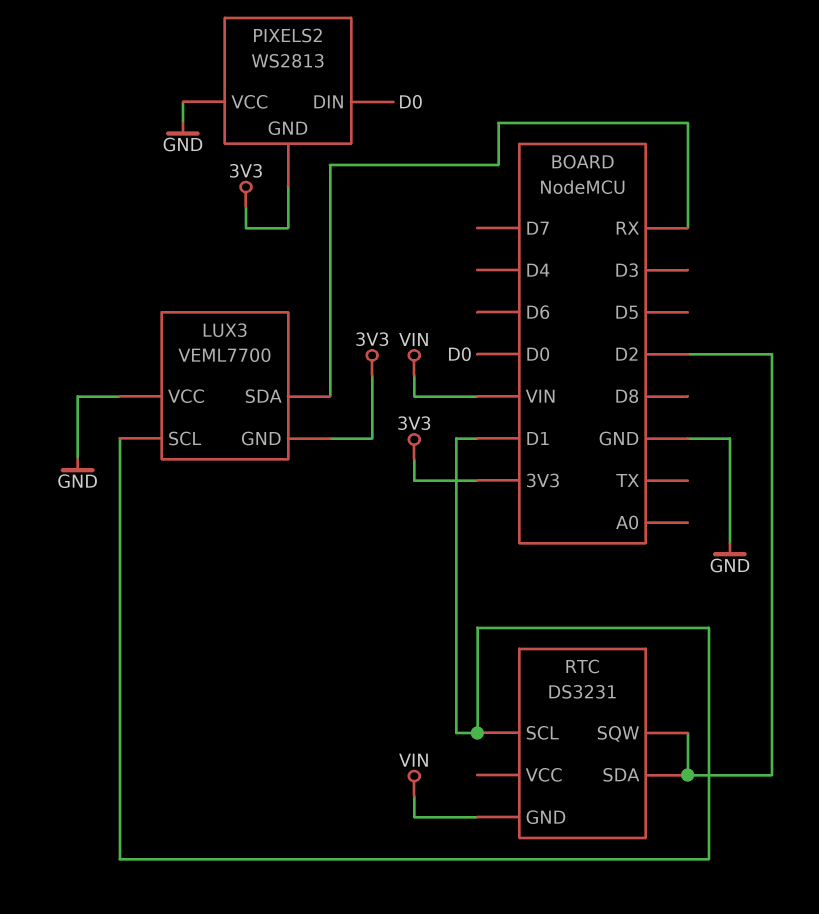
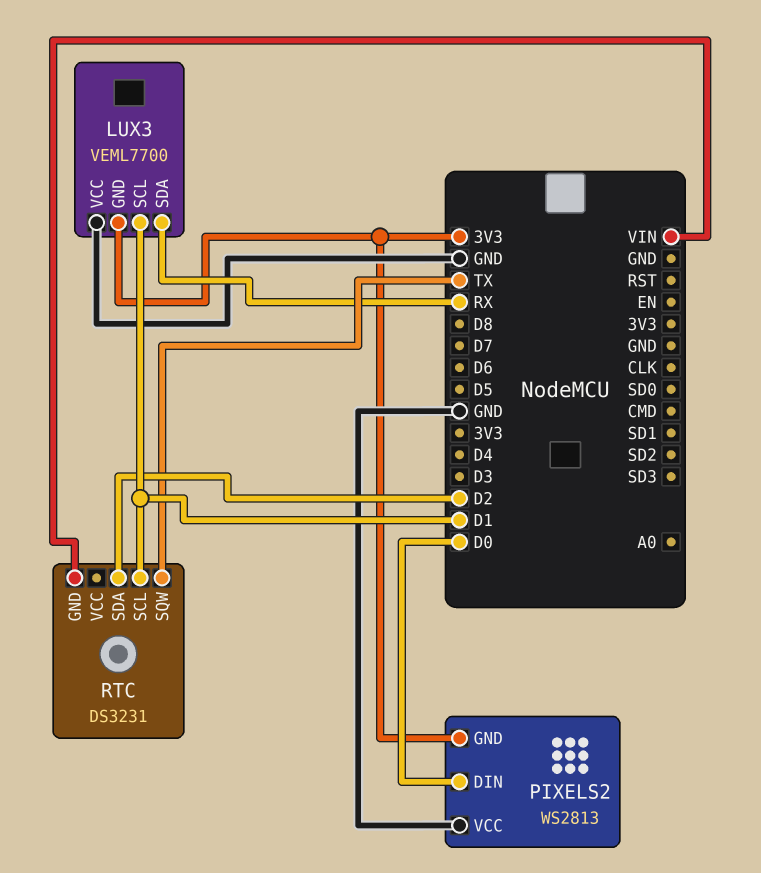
RTC pin SQW: D2 -> TX

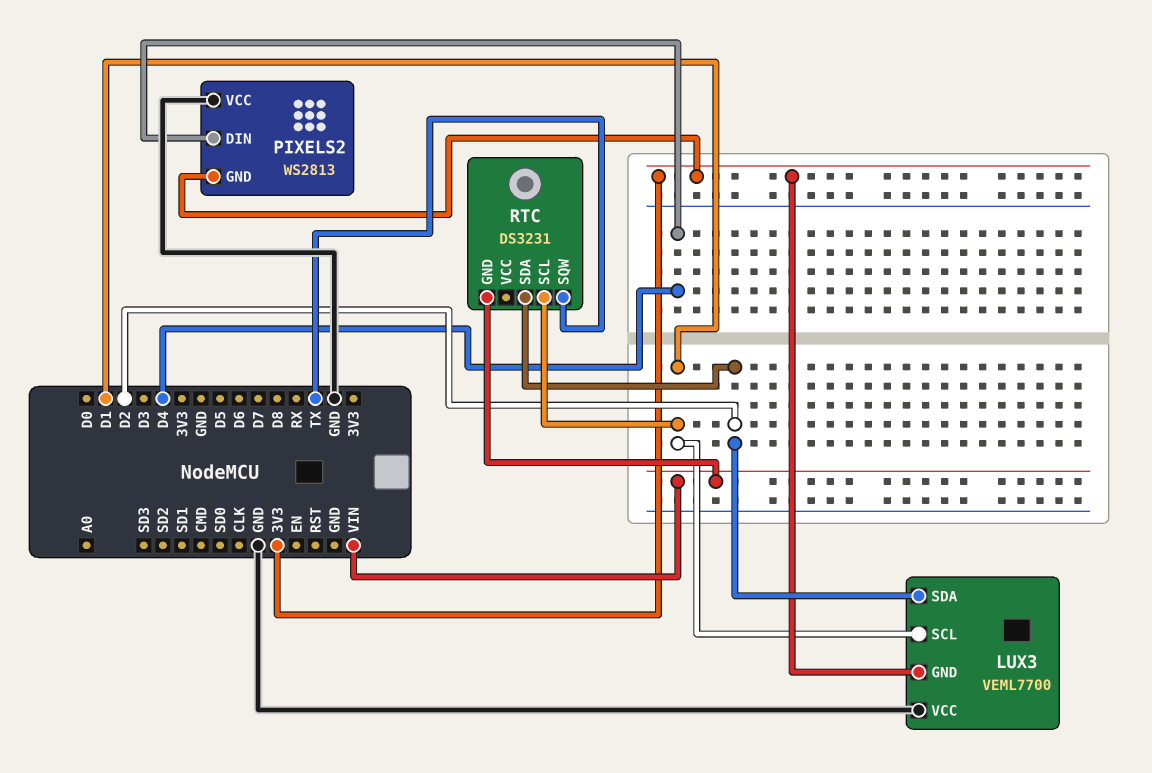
LUX3 pin SDA: RX -> D2
PIXELS2 pin DIN: D0 -> D4

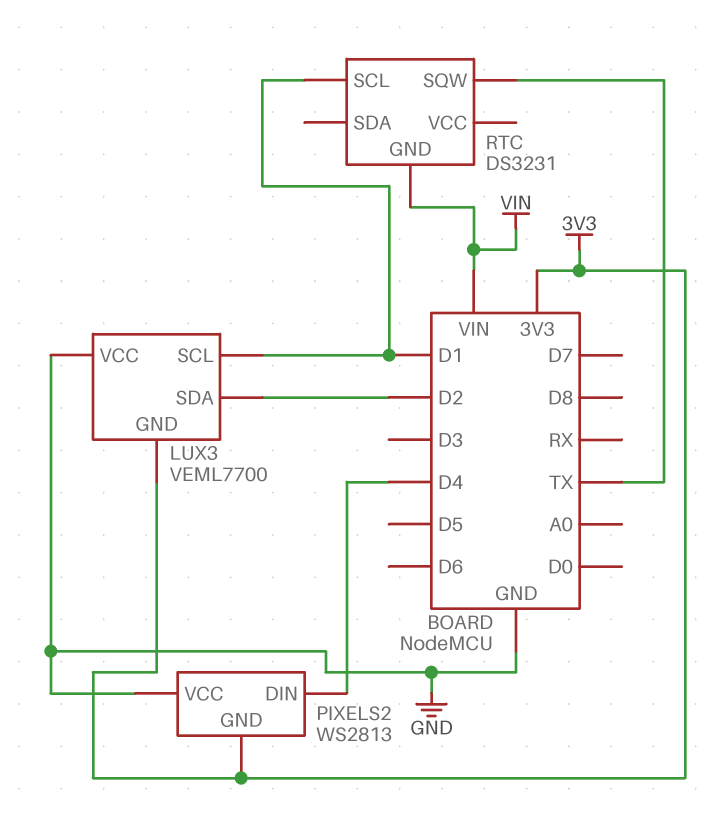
RTC pin SDA: D2 -> none

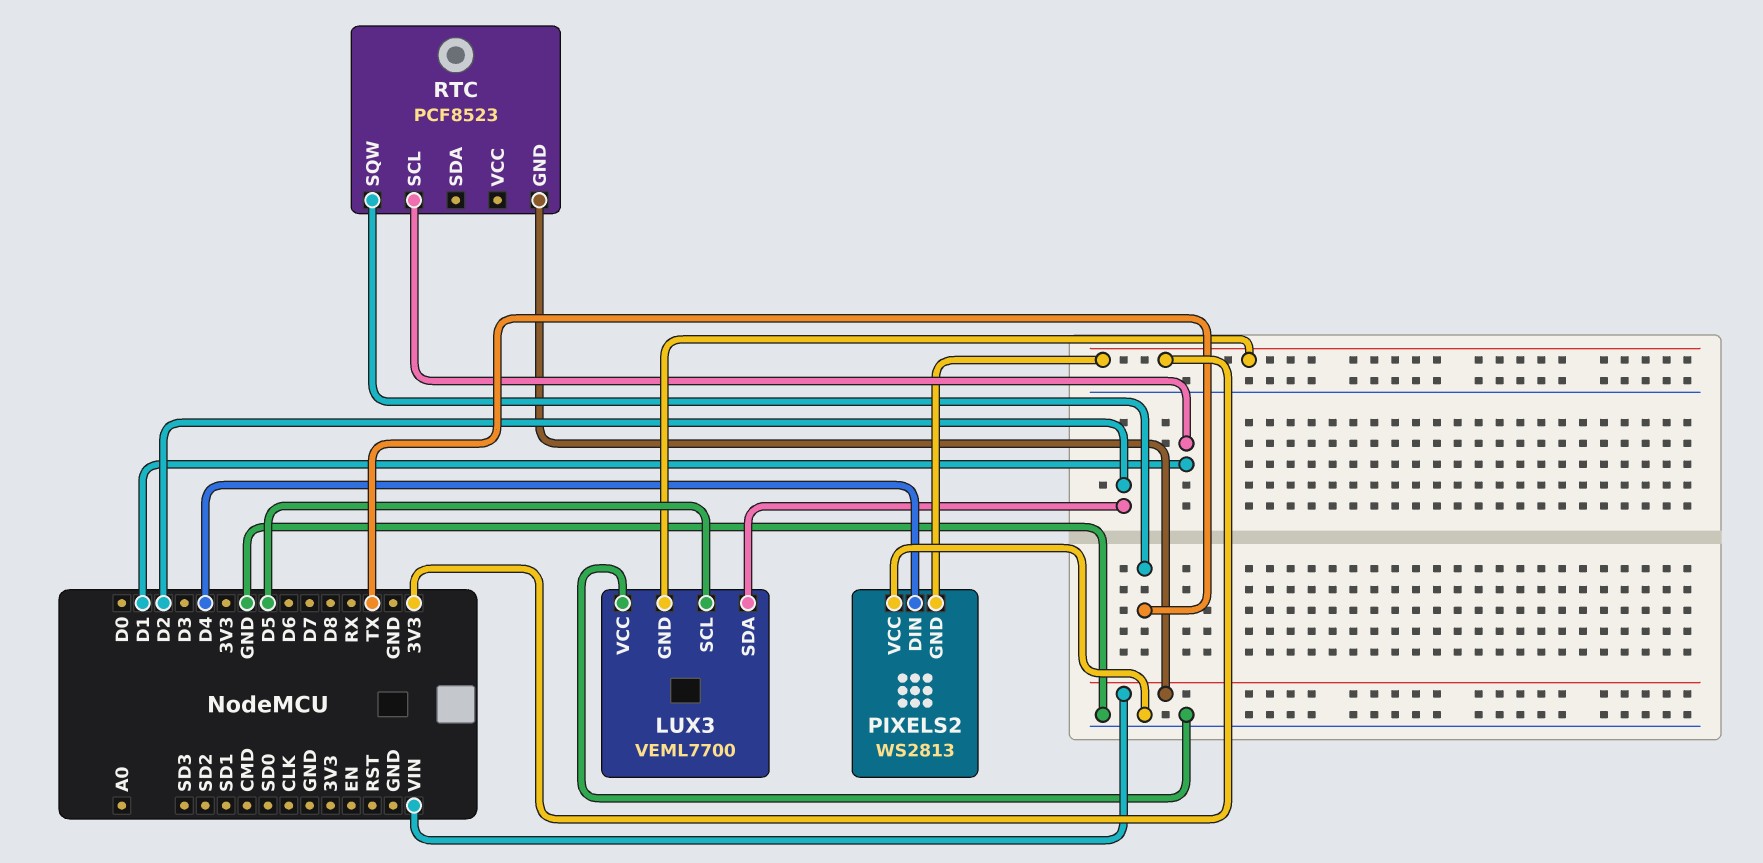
LUX3 pin SCL: D1 -> D5
RTC: DS3231 -> PCF8523

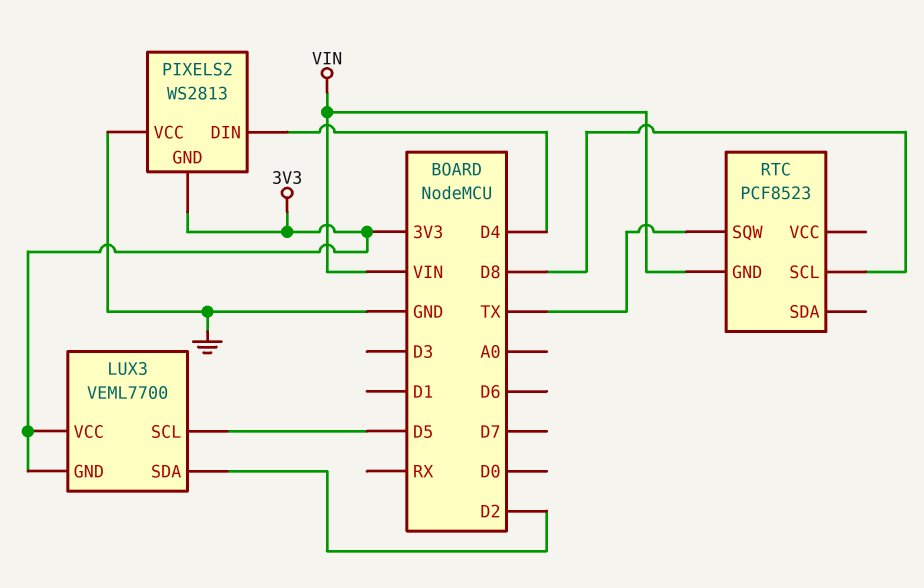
LUX3 pin VCC: GND -> 3V3
RTC pin SCL: D1 -> D8

